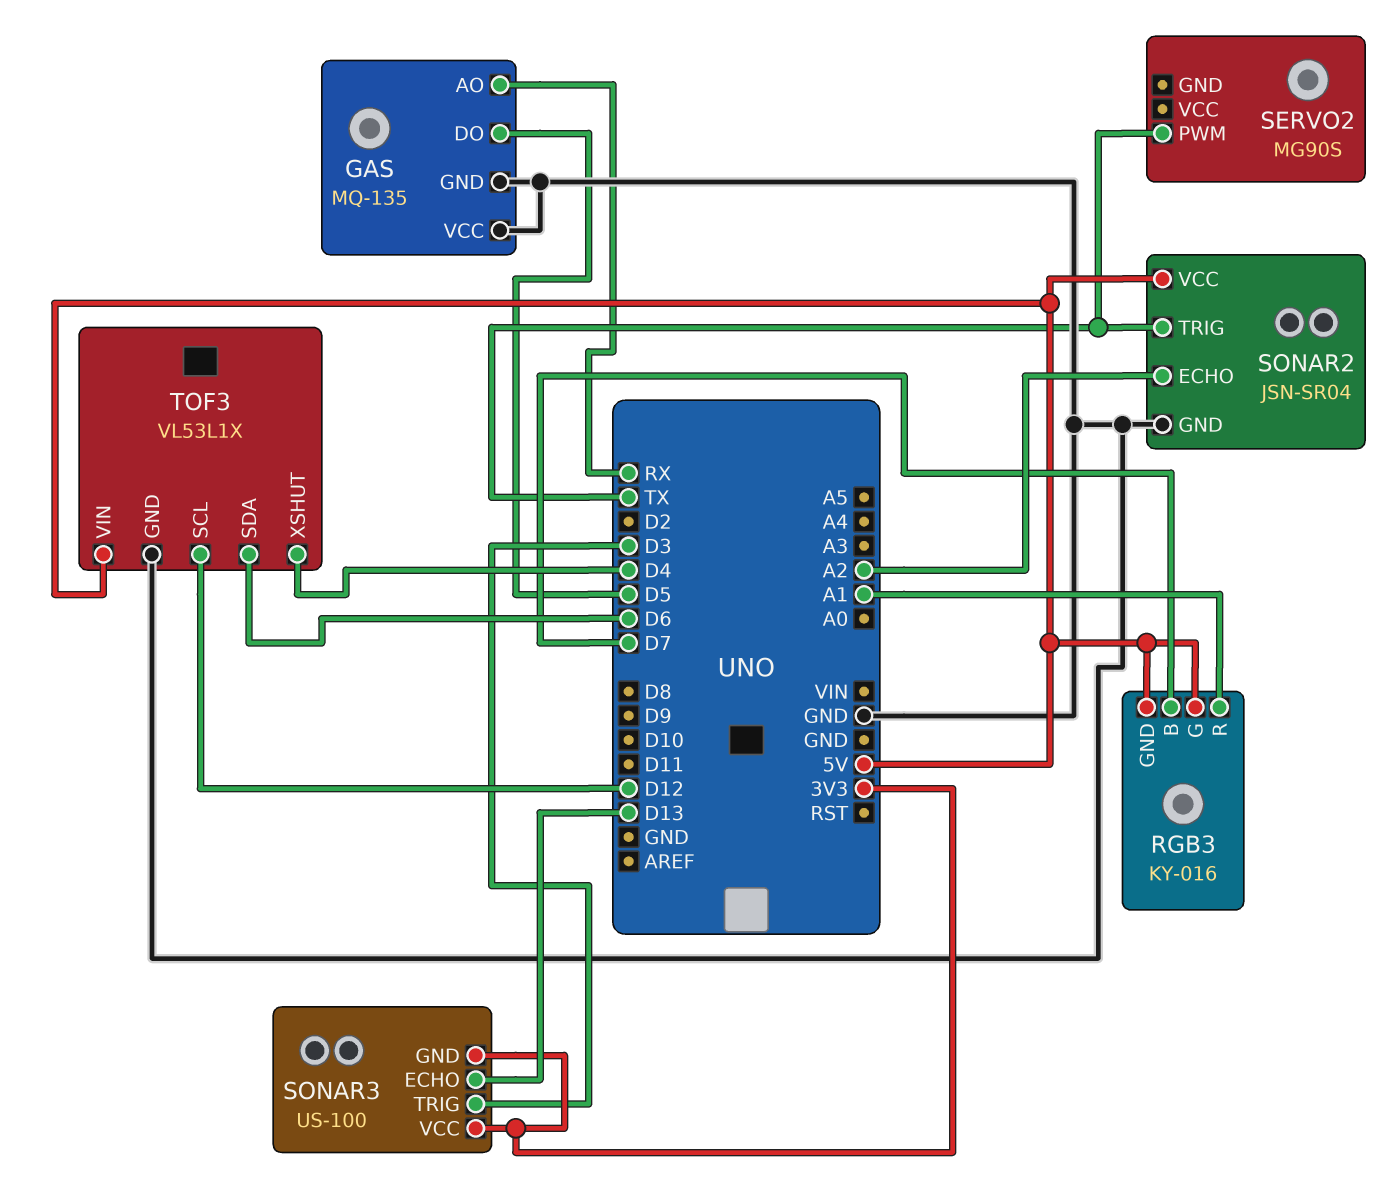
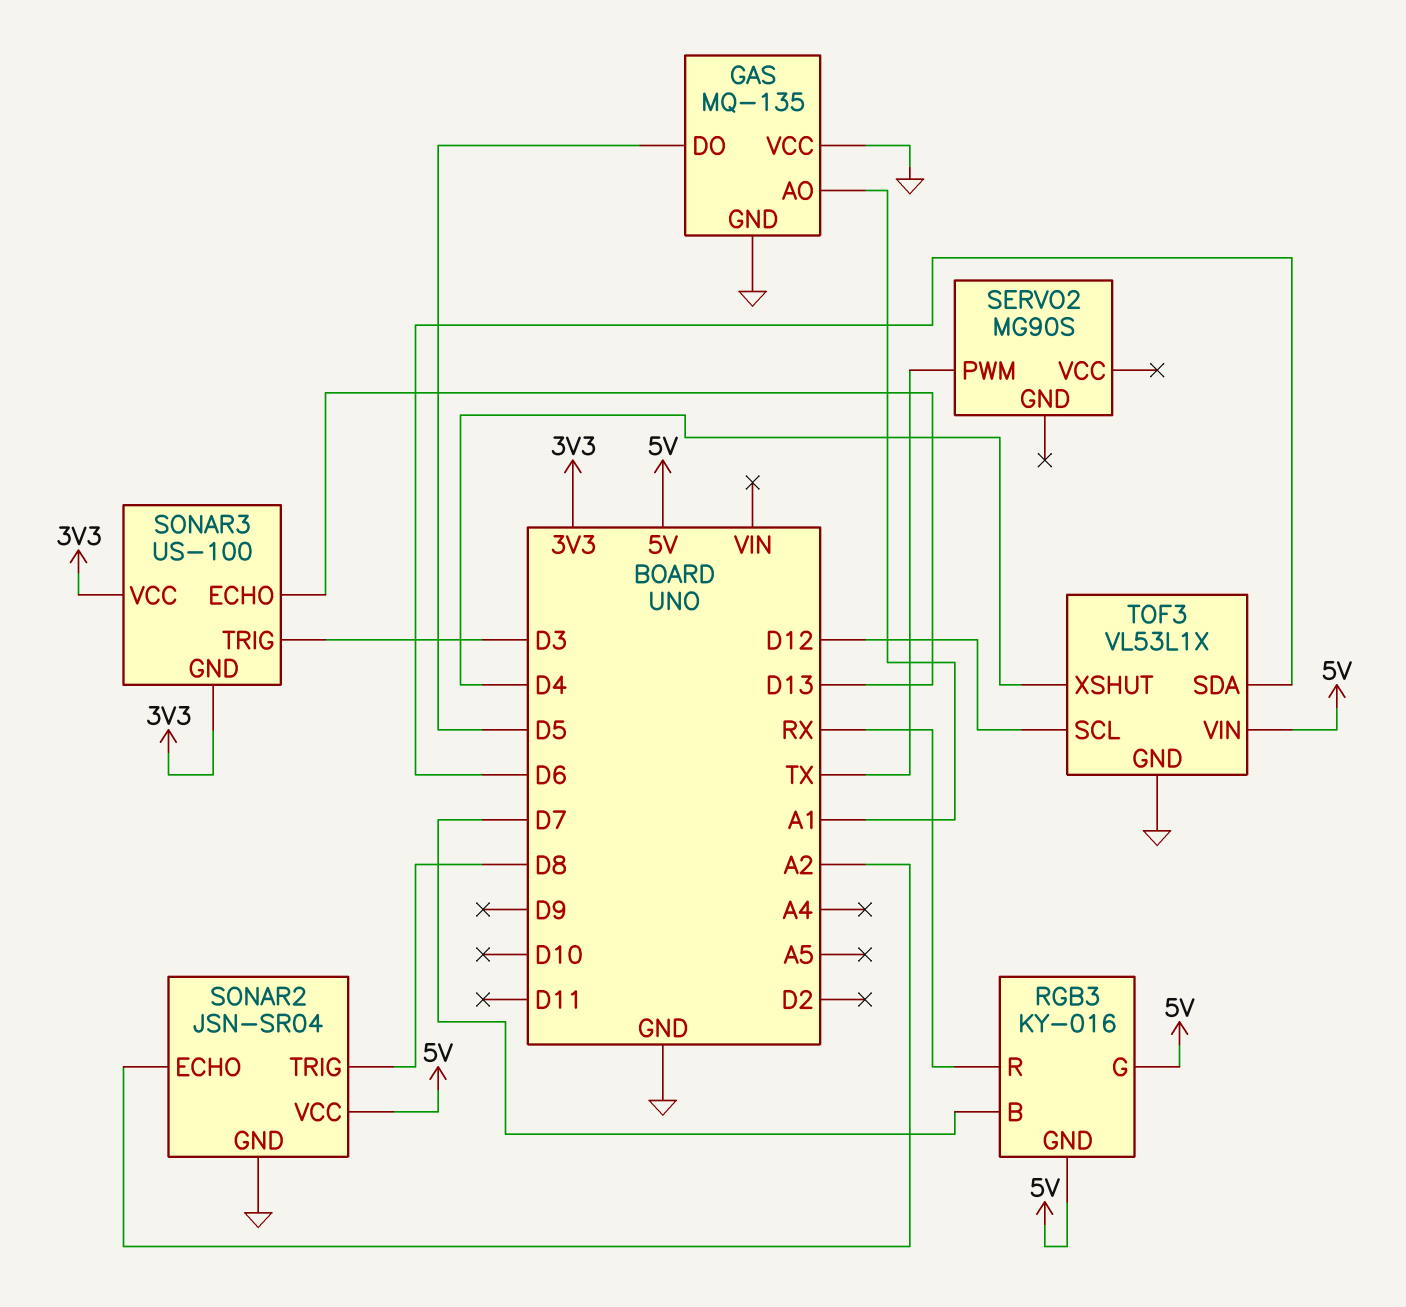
GAS pin AO: RX -> A1
RGB3 pin R: A1 -> RX
SONAR2 pin TRIG: TX -> D8

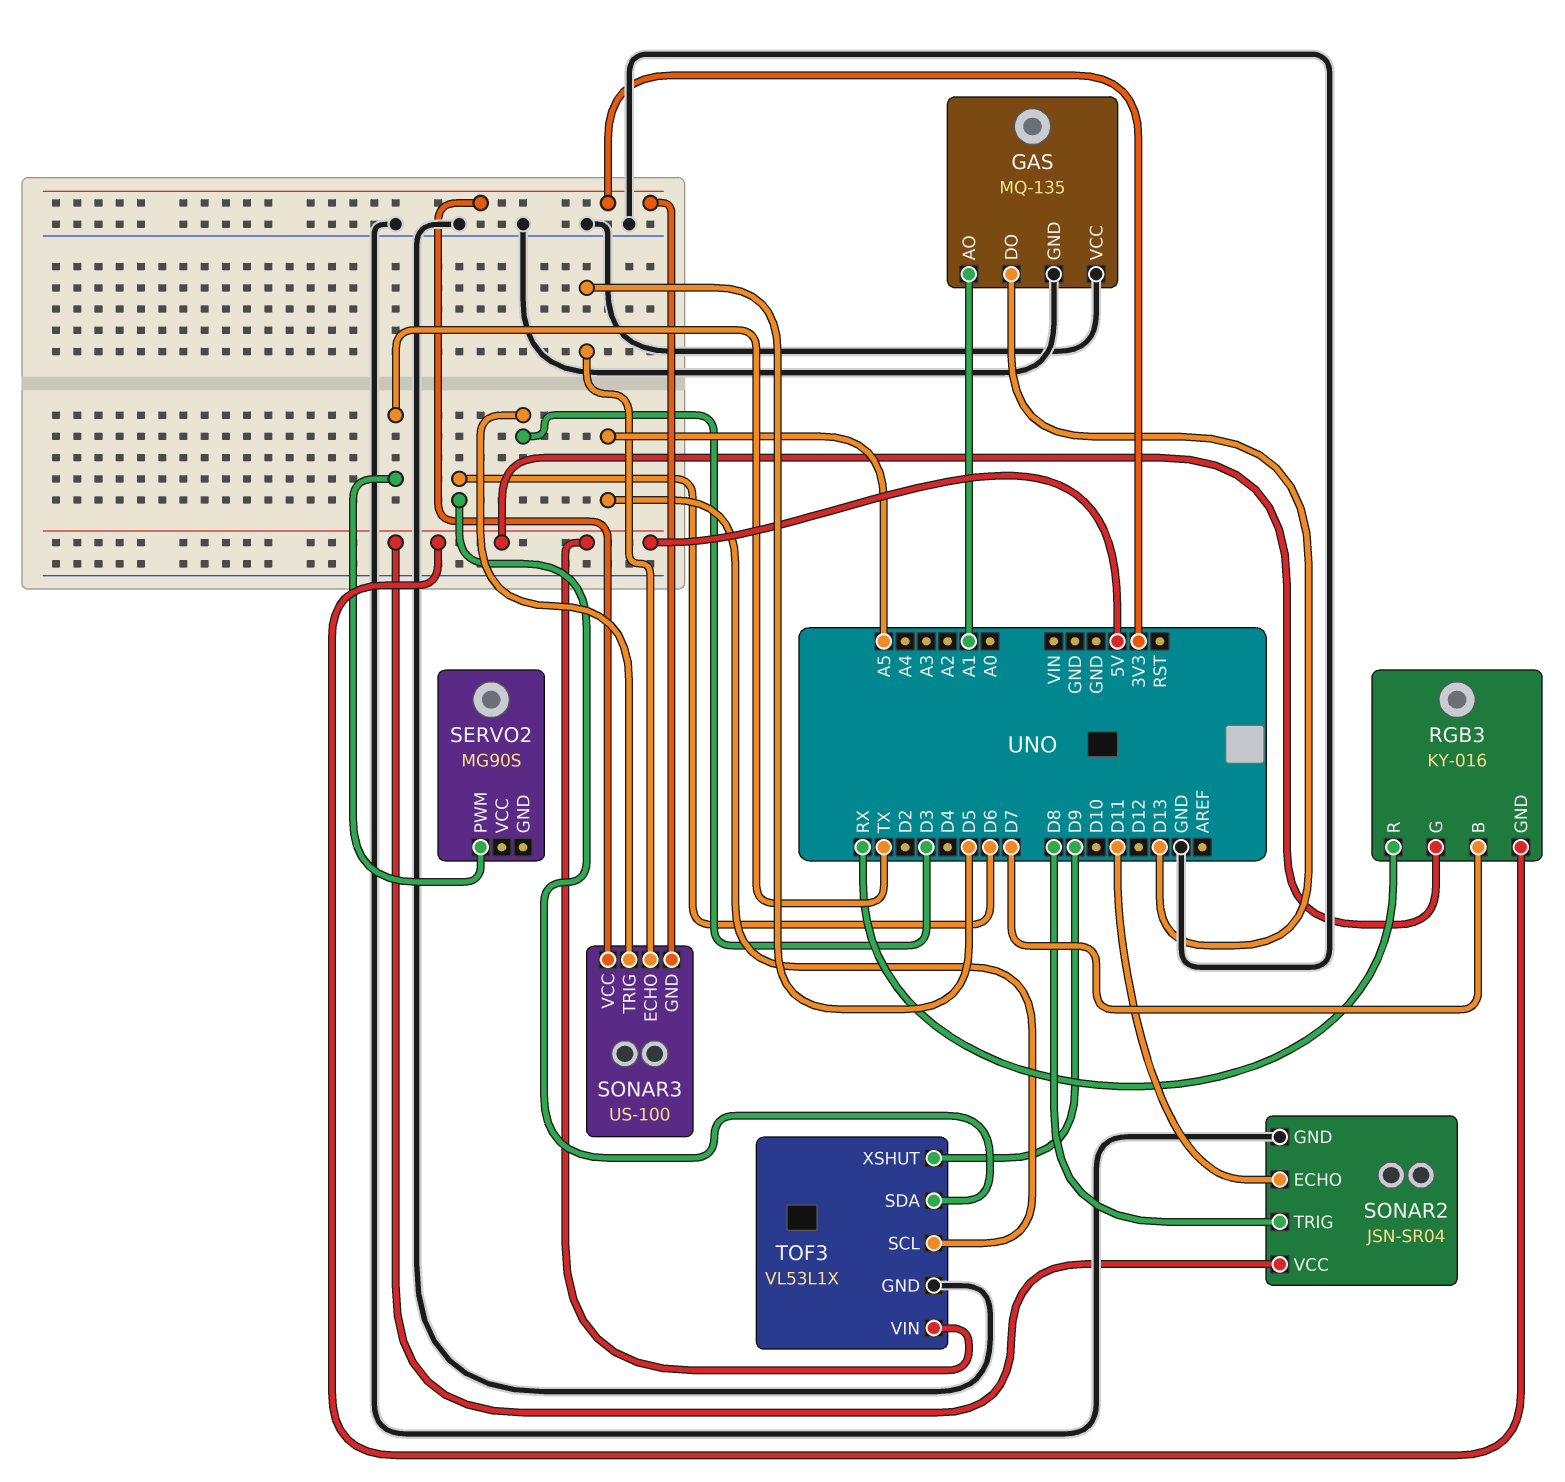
GAS pin DO: D5 -> D13
SONAR2 pin ECHO: A2 -> D11
SONAR3 pin ECHO: D13 -> D5
TOF3 pin SCL: D12 -> A5
TOF3 pin XSHUT: D4 -> D9

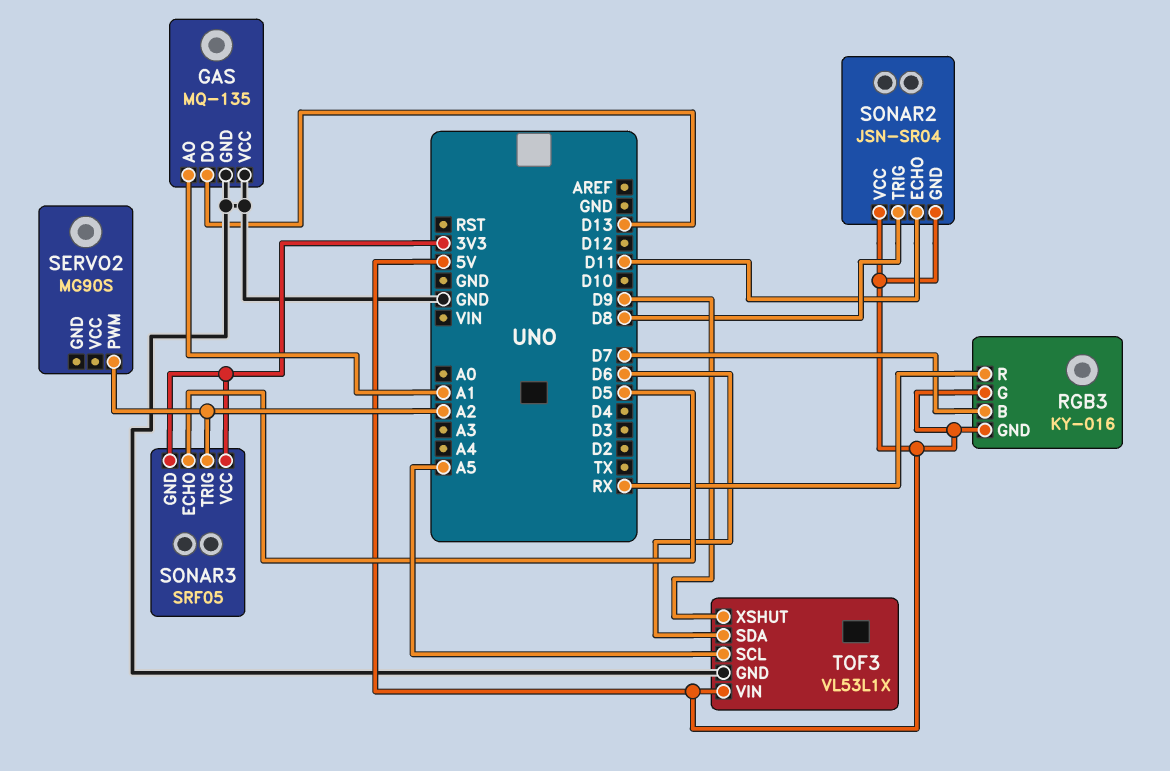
SERVO2 pin PWM: TX -> A2
SONAR2 pin GND: GND -> 5V
SONAR3: US-100 -> SRF05
SONAR3 pin TRIG: D3 -> A2

